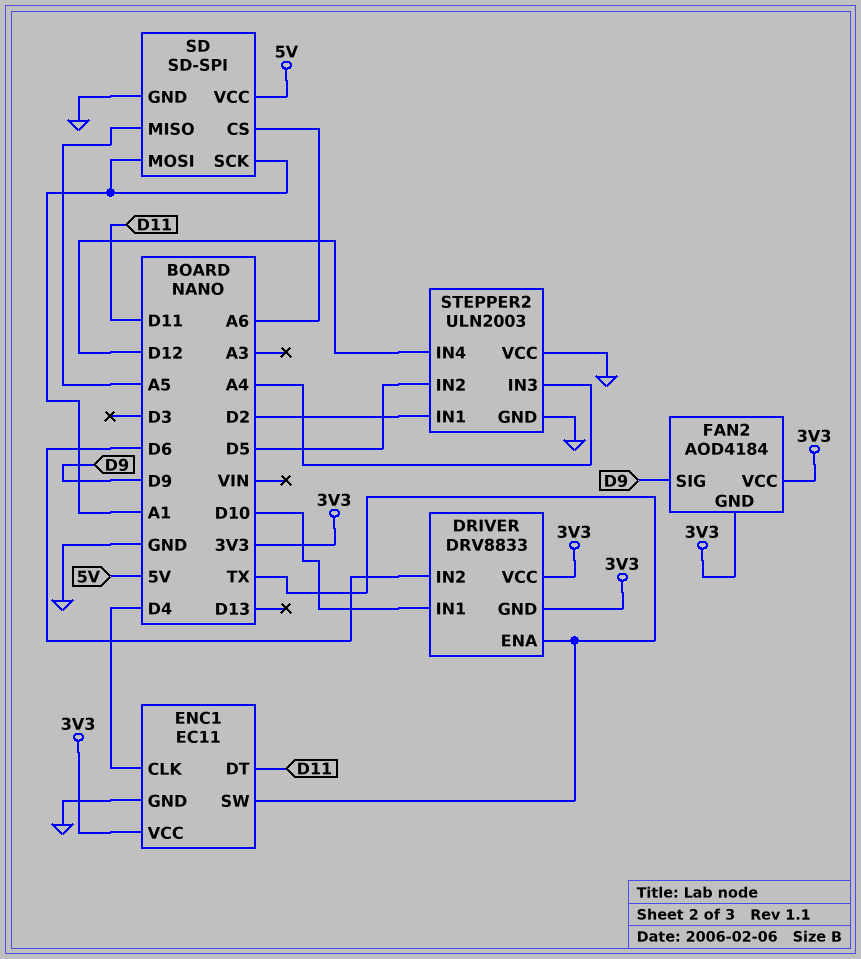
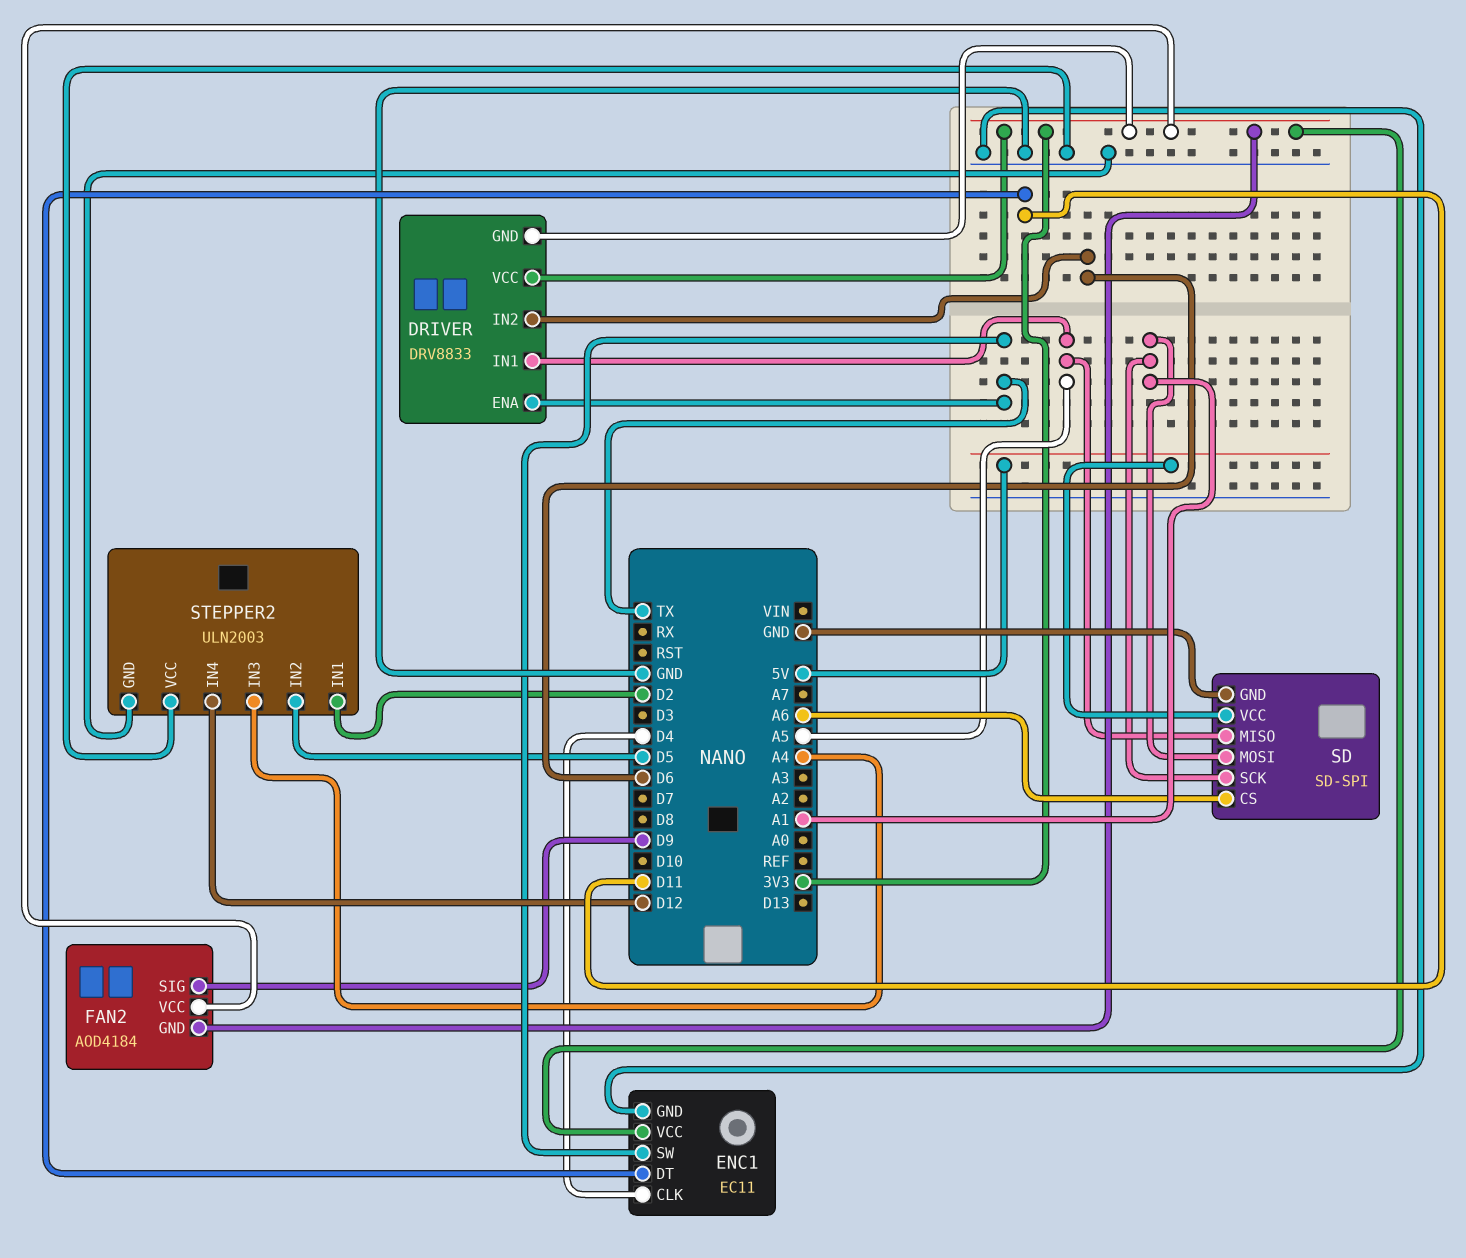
DRIVER pin IN1: D10 -> A5

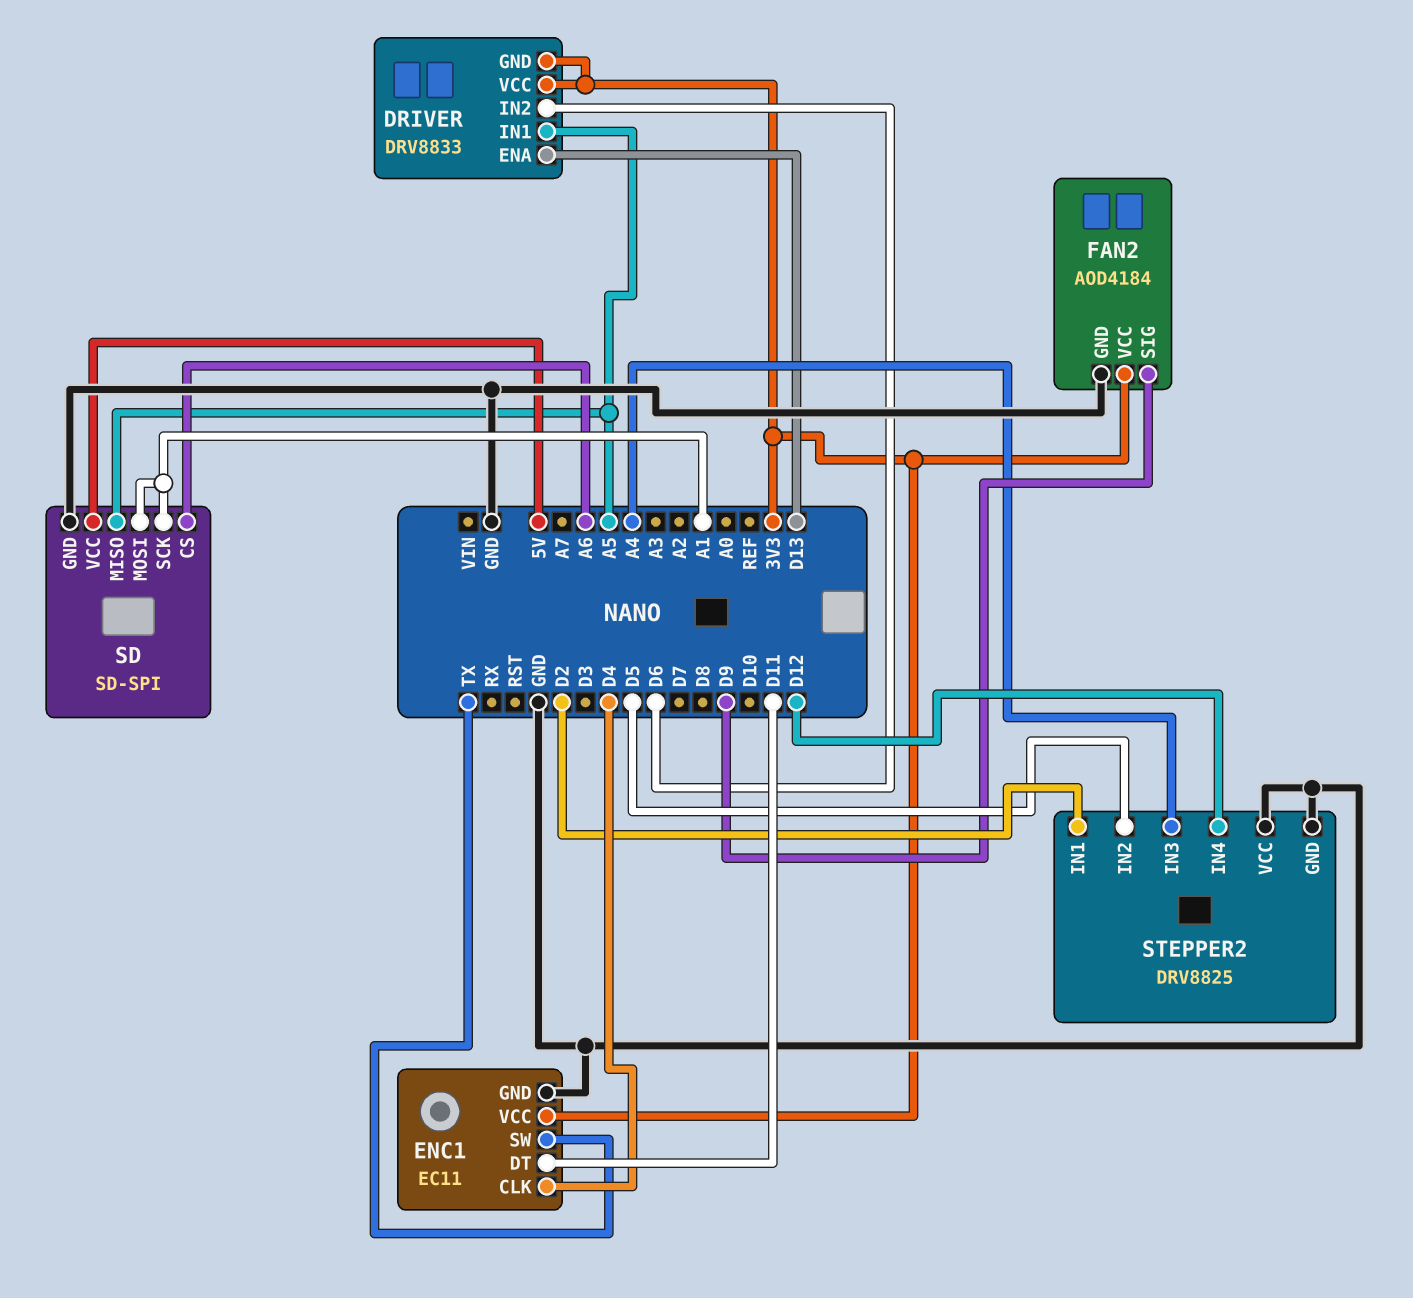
DRIVER pin ENA: TX -> D13
FAN2 pin GND: 3V3 -> GND
STEPPER2: ULN2003 -> DRV8825

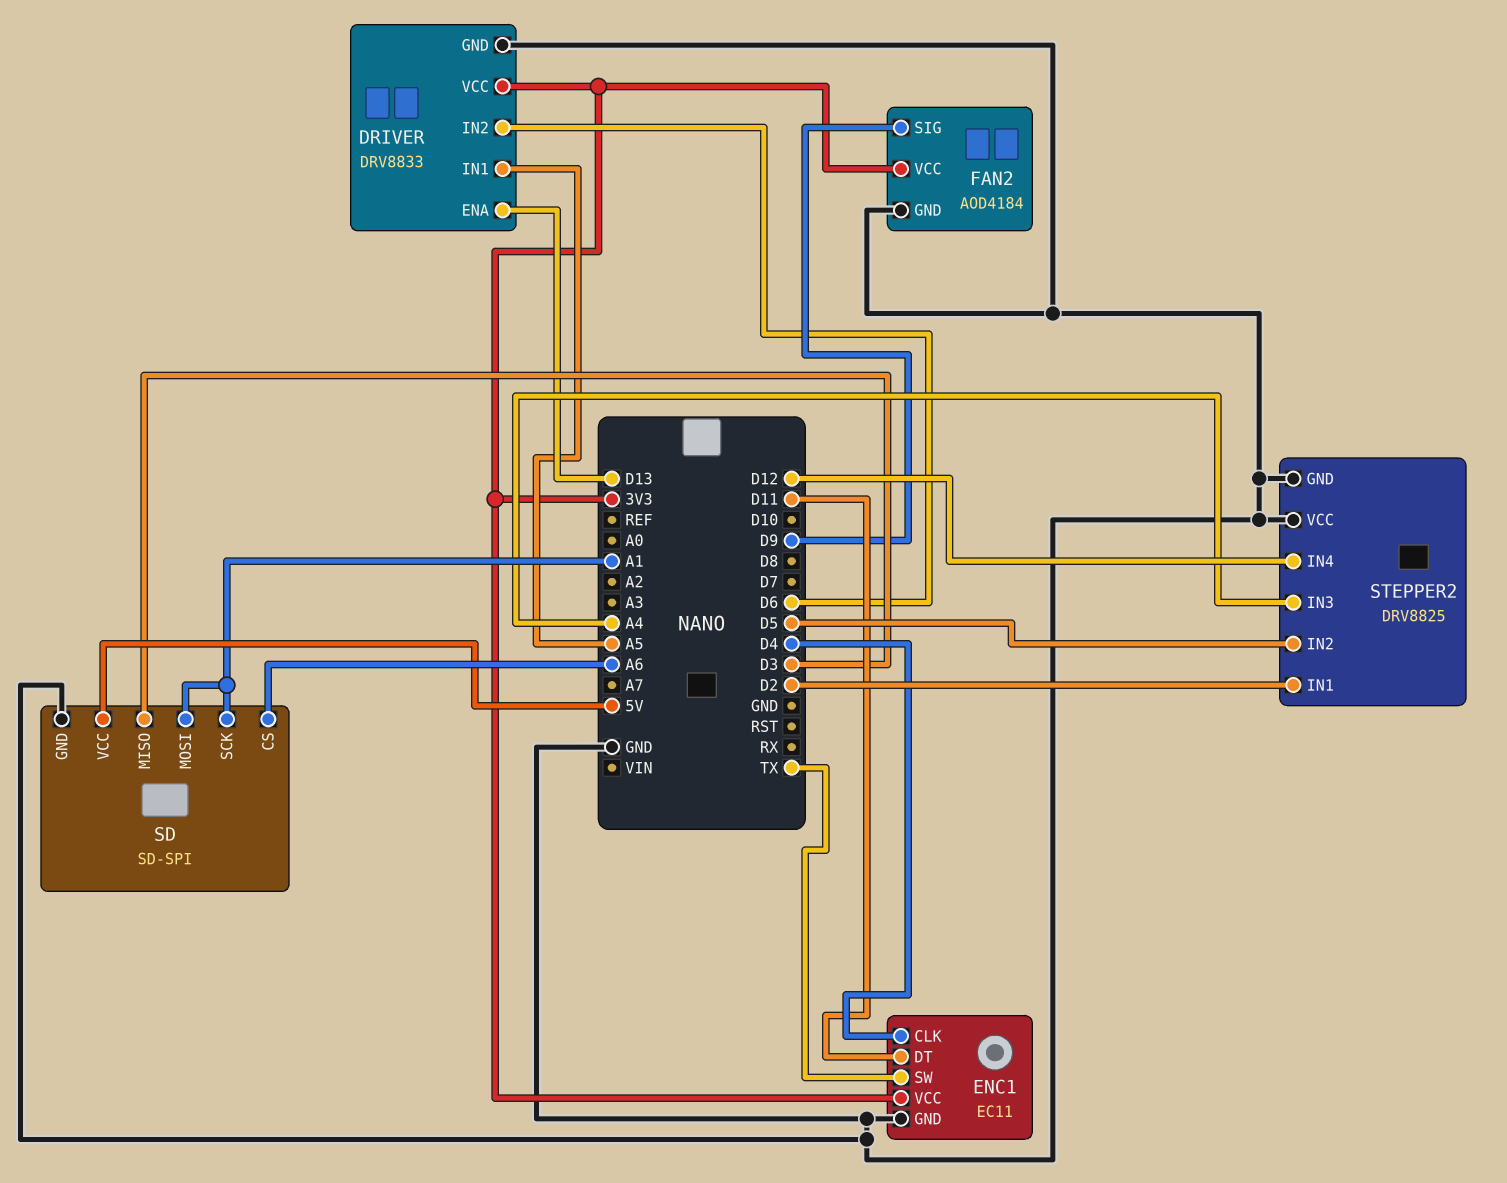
DRIVER pin GND: 3V3 -> GND
SD pin MISO: A5 -> D3

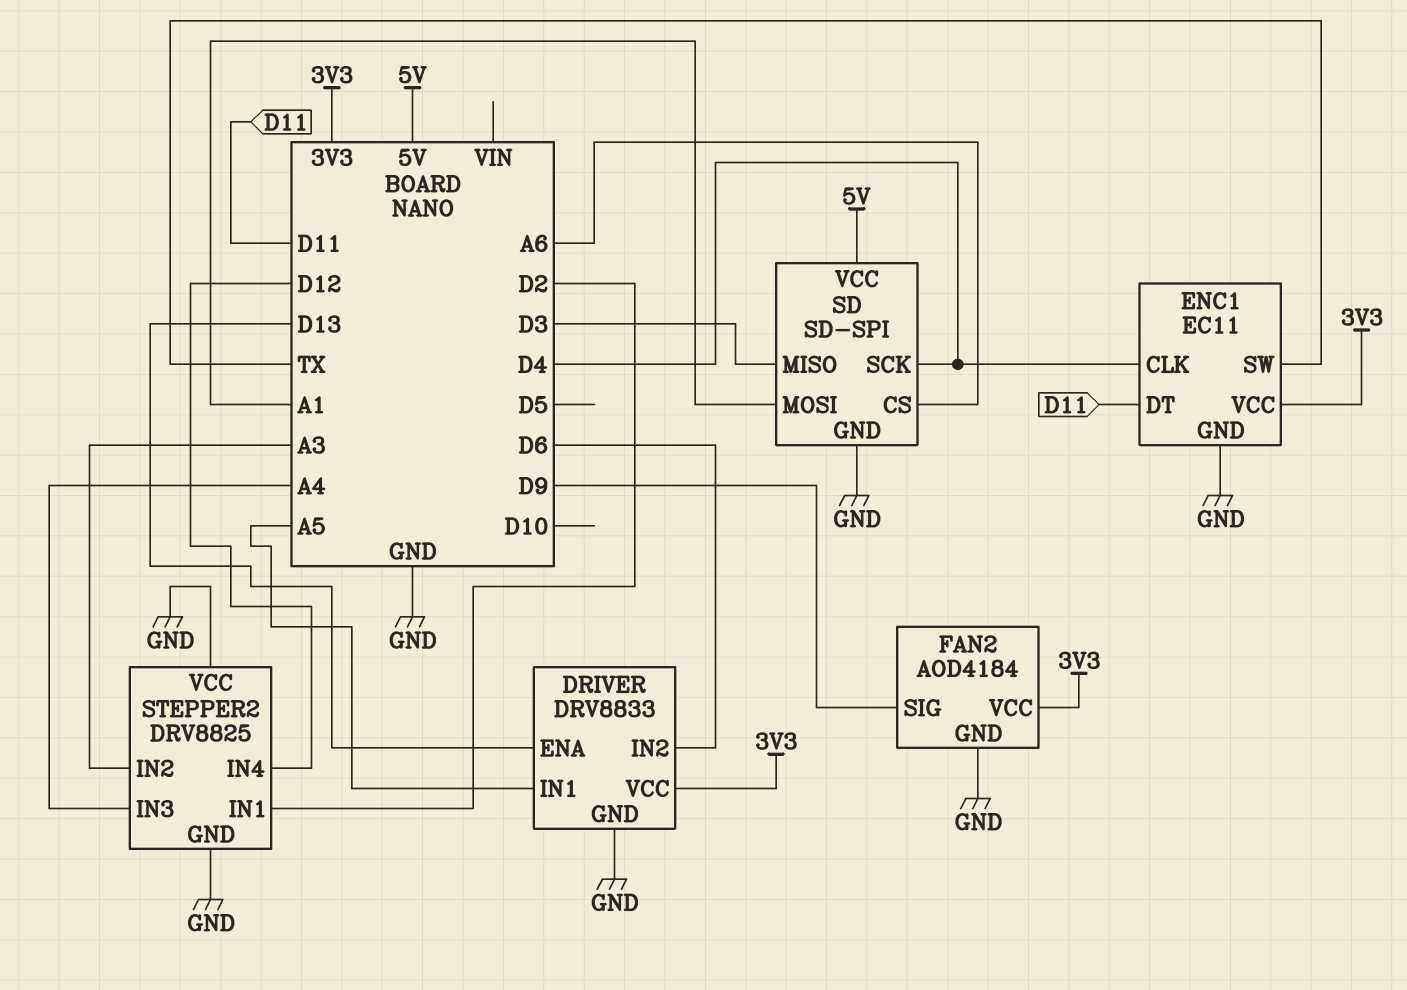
SD pin SCK: A1 -> D4
STEPPER2 pin IN2: D5 -> A3

